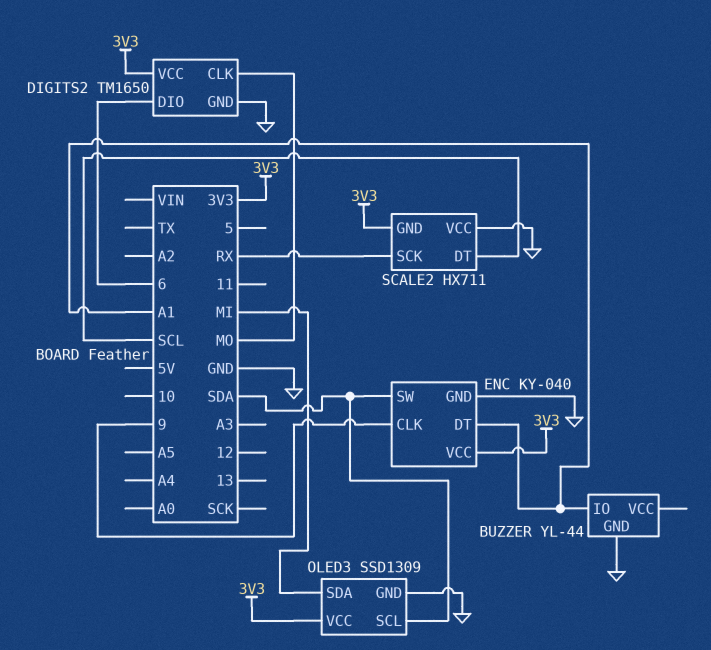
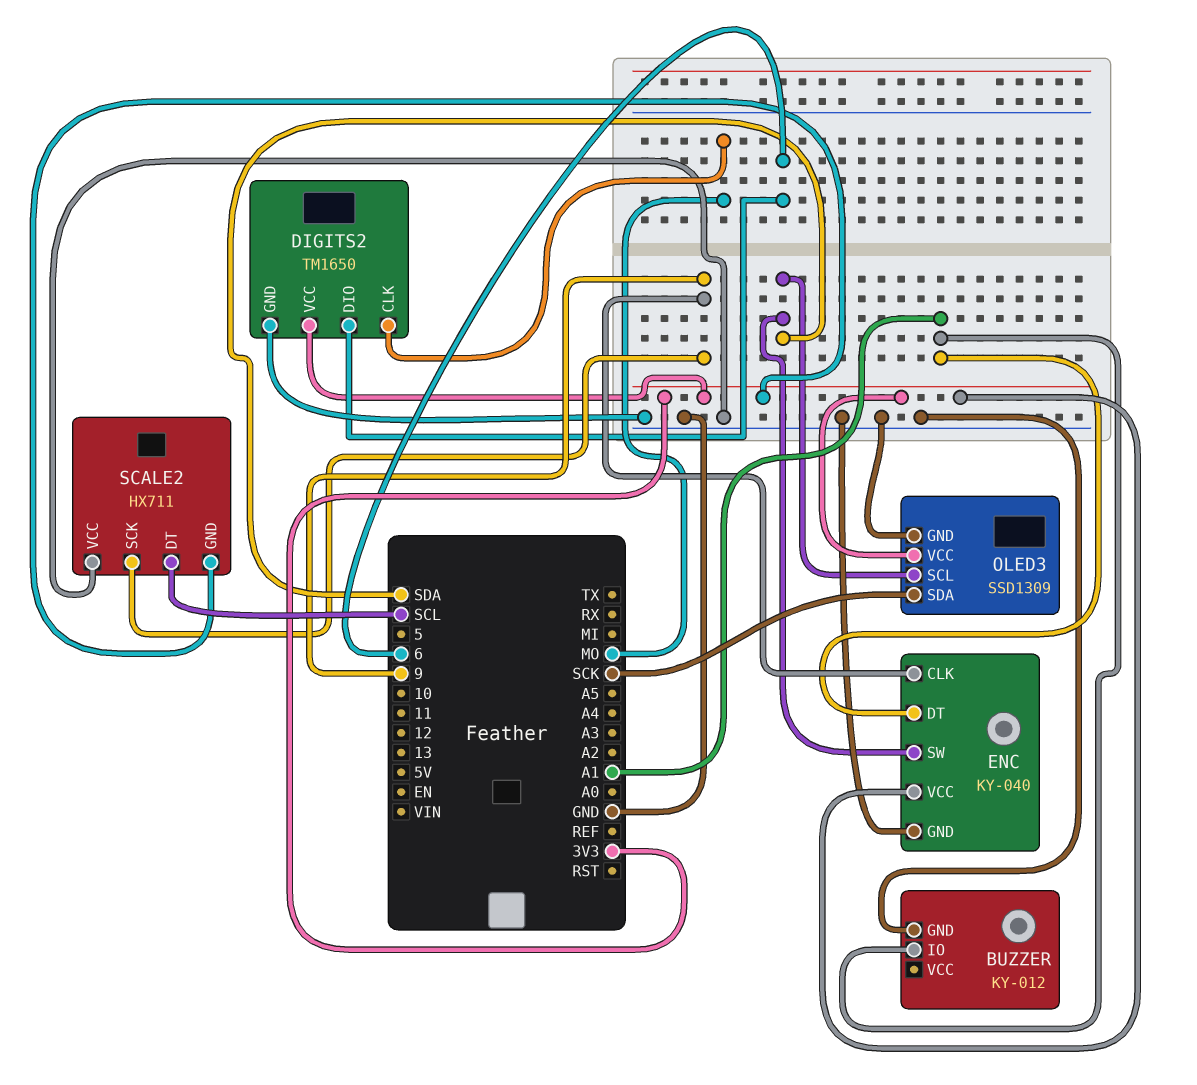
BUZZER: YL-44 -> KY-012
OLED3 pin SDA: MI -> SCK
SCALE2 pin SCK: RX -> 9

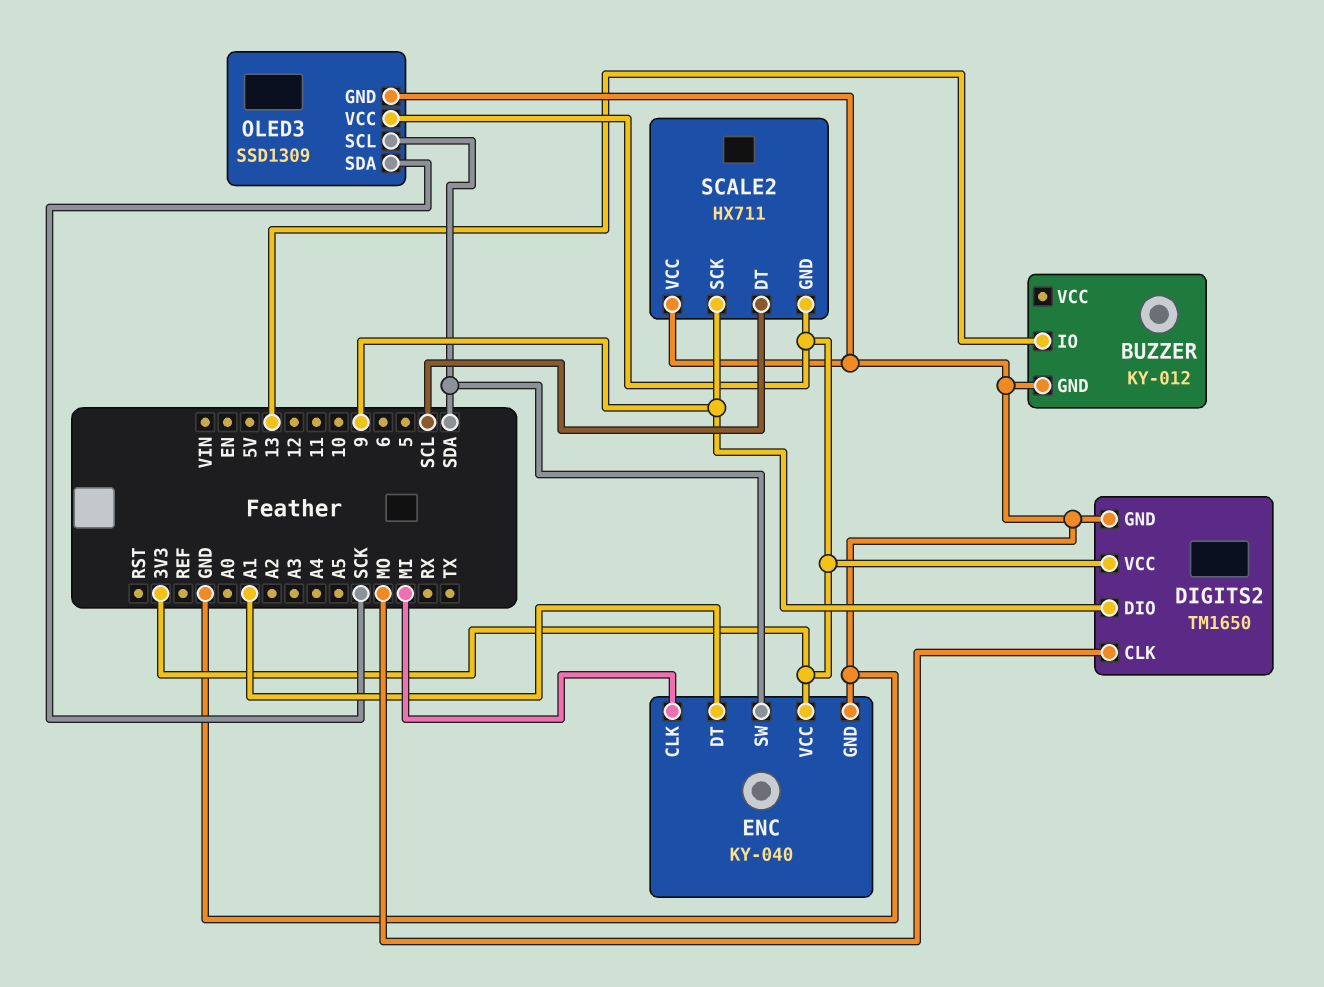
BUZZER pin IO: A1 -> 13
DIGITS2 pin DIO: 6 -> 9
ENC pin CLK: 9 -> MI

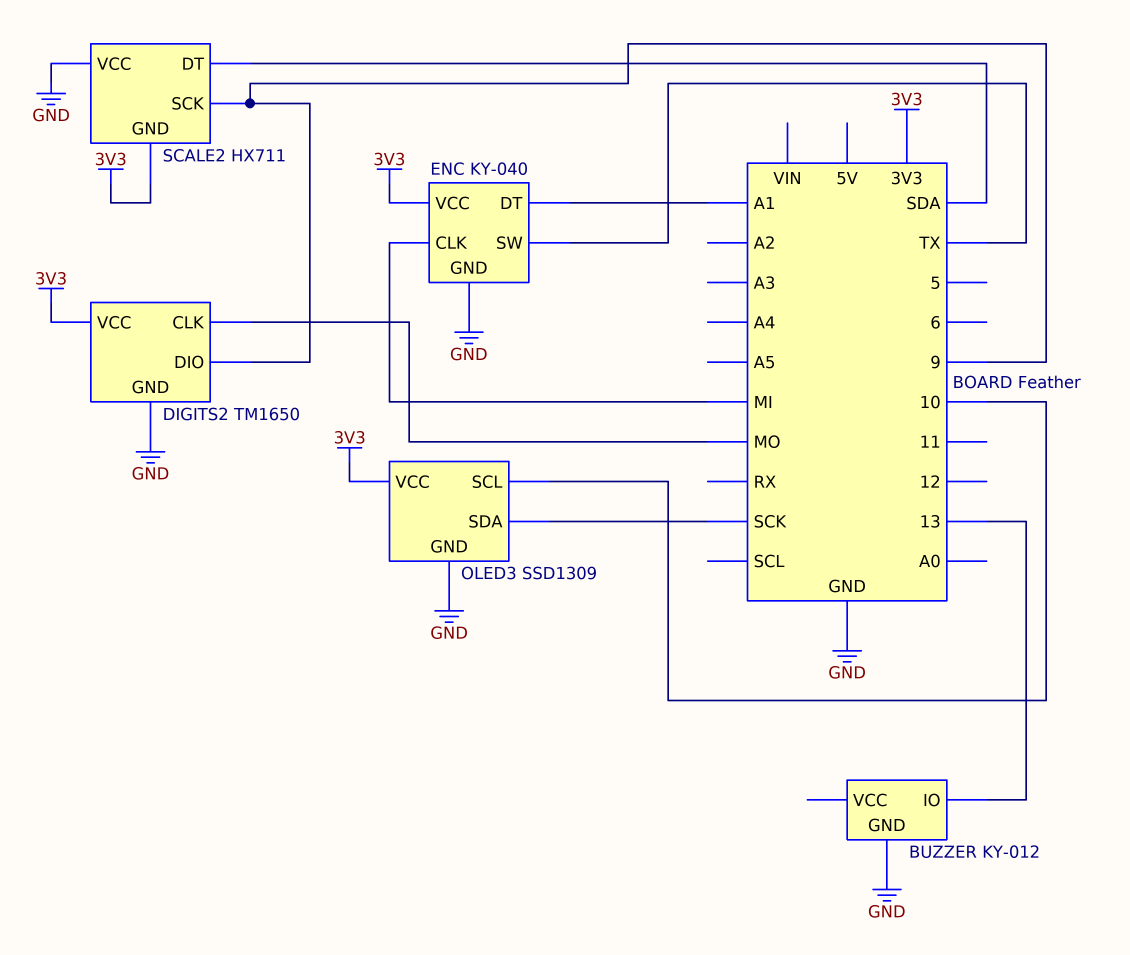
ENC pin SW: SDA -> TX
OLED3 pin SCL: SDA -> 10
SCALE2 pin DT: SCL -> SDA

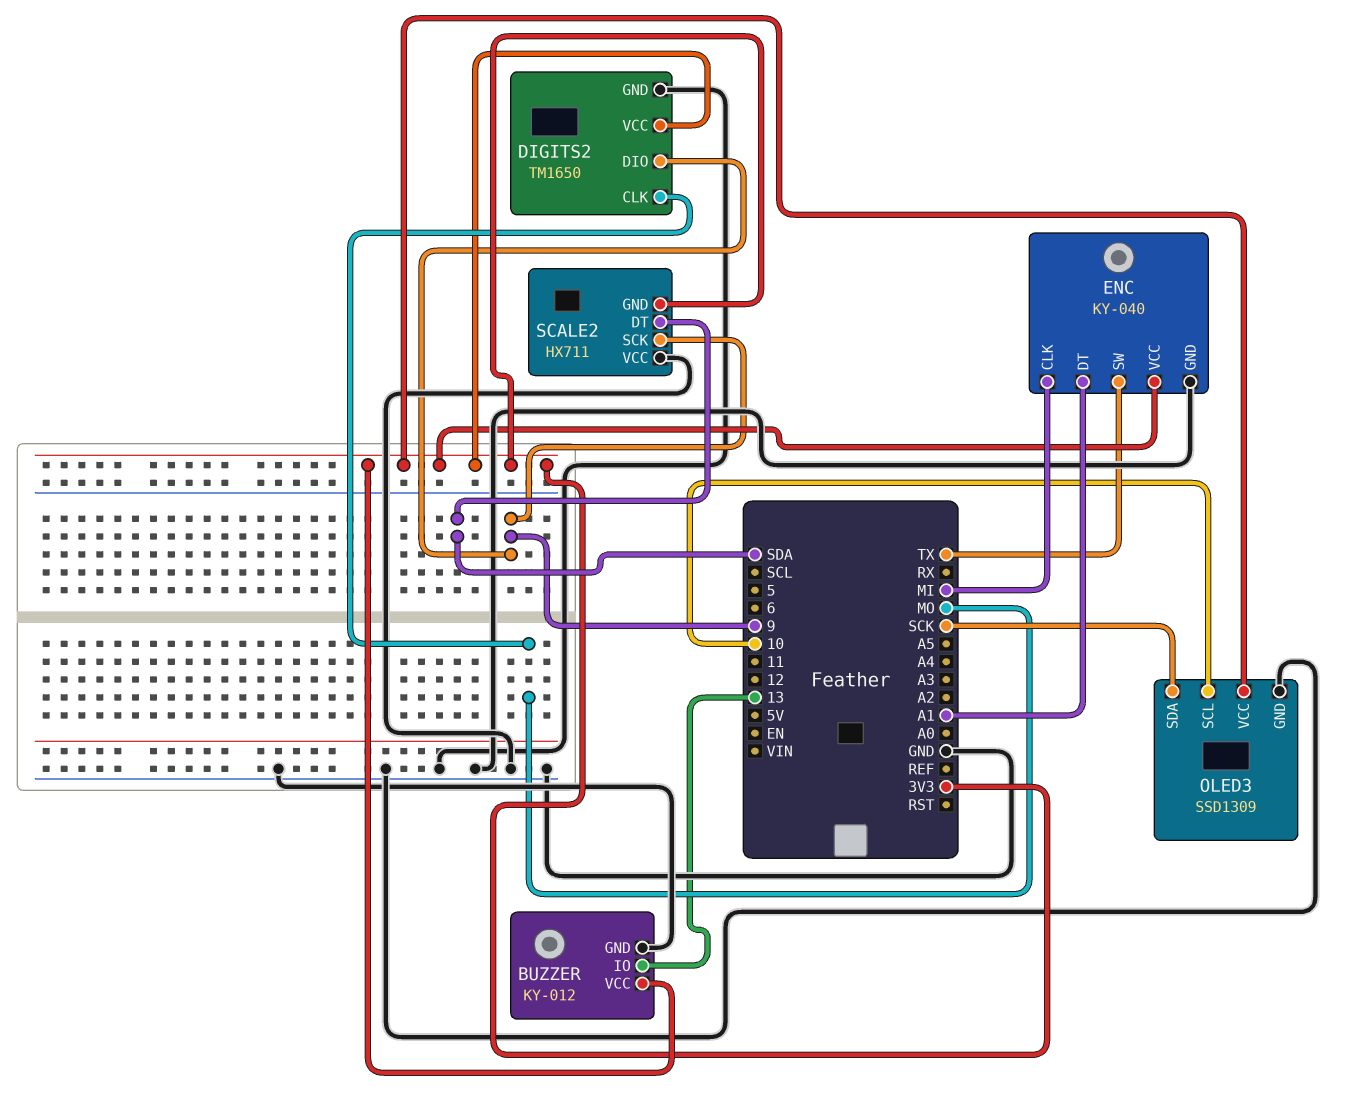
BUZZER pin VCC: none -> 3V3

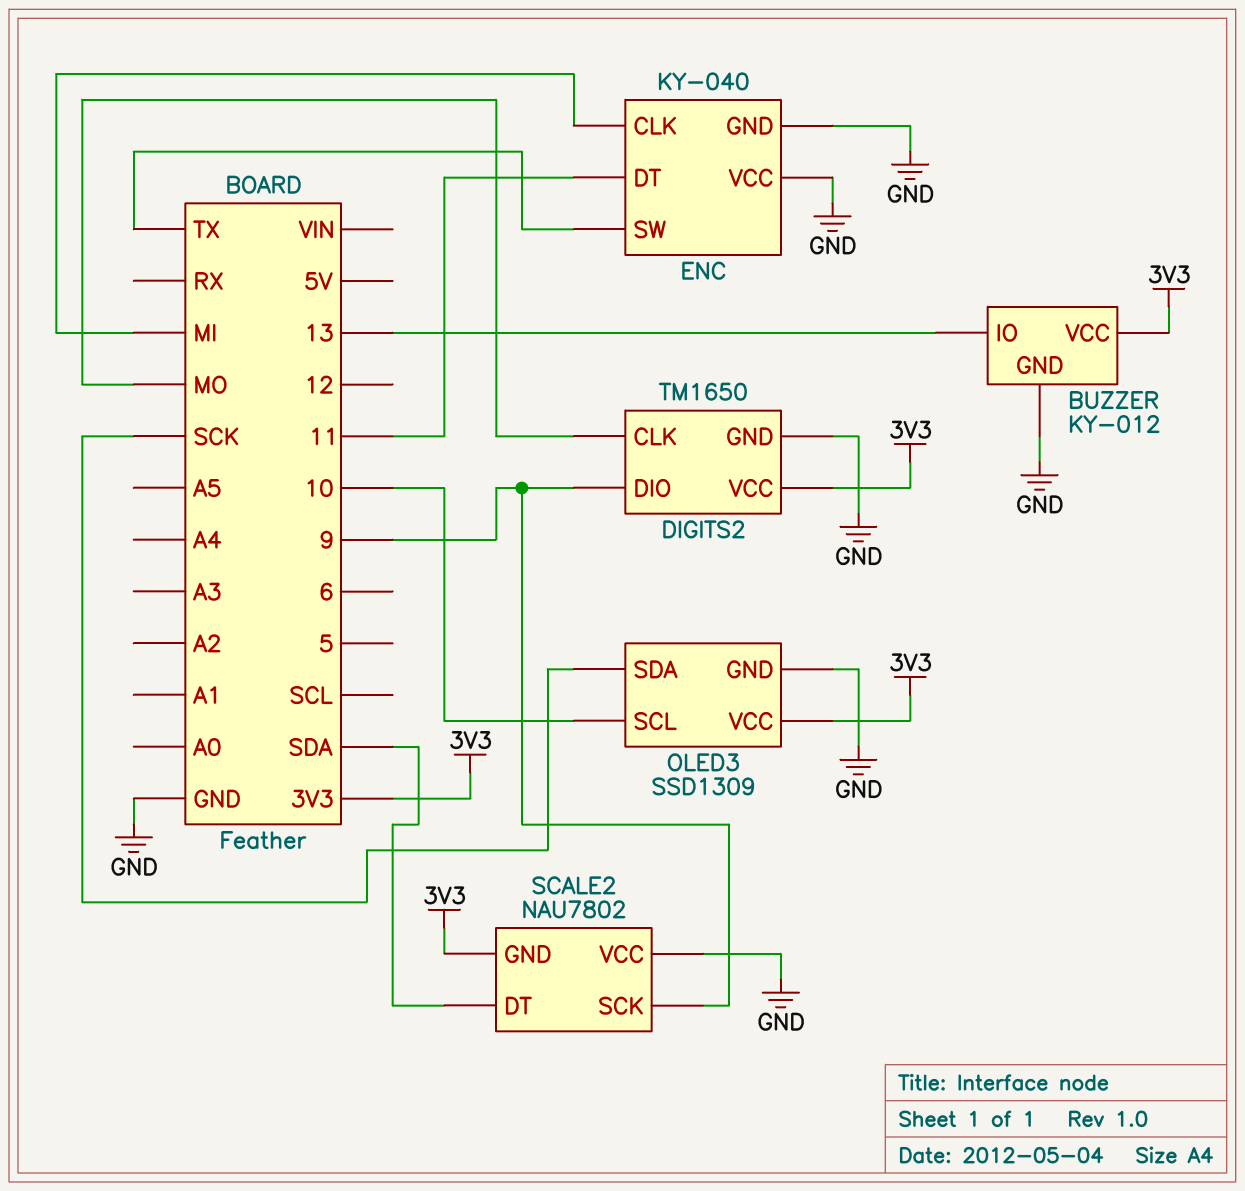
ENC pin DT: A1 -> 11
ENC pin VCC: 3V3 -> GND
SCALE2: HX711 -> NAU7802

